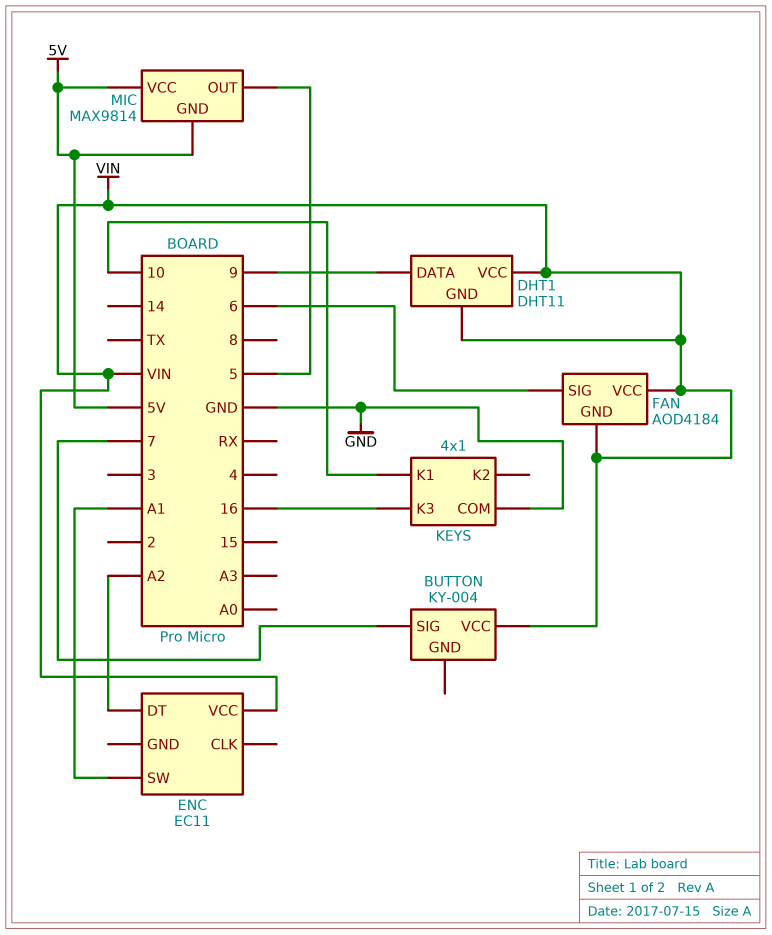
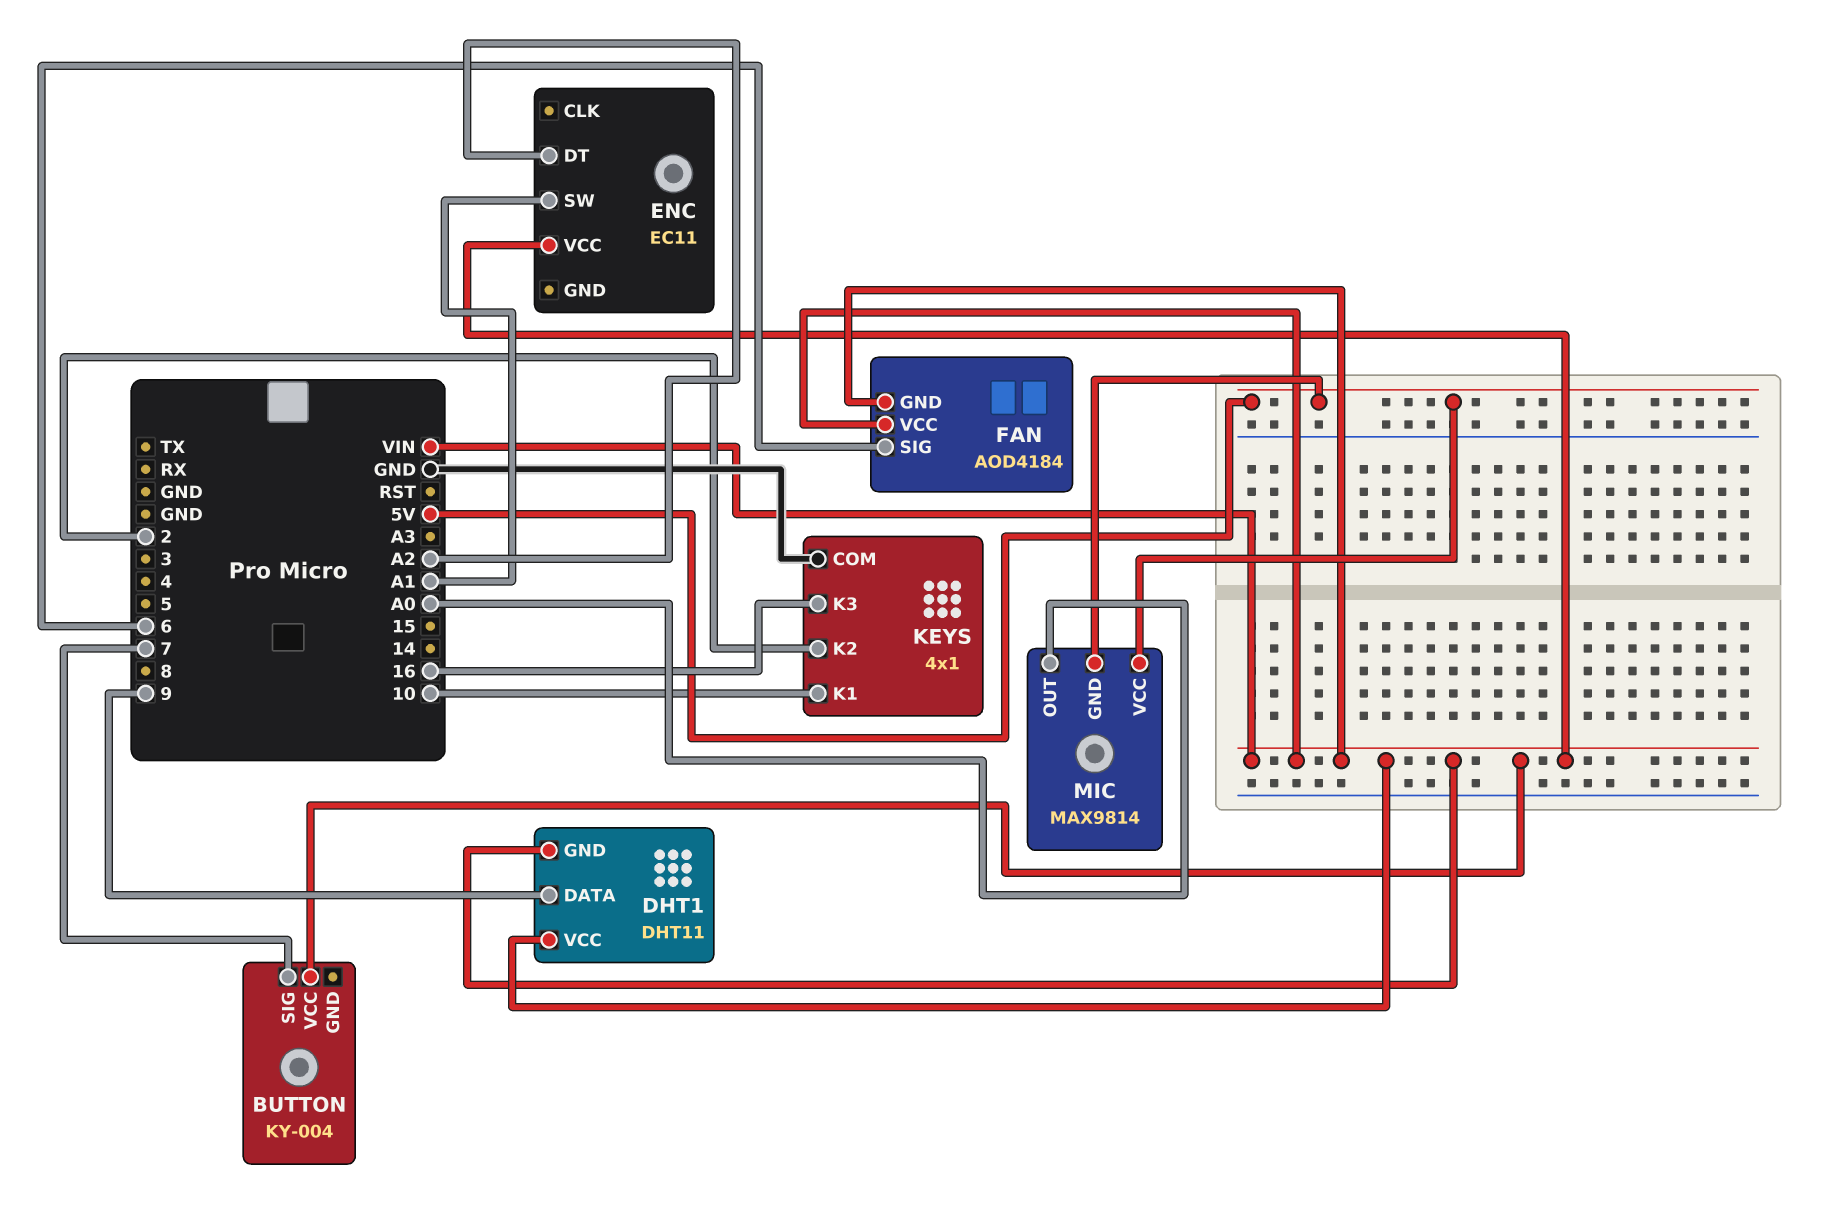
KEYS pin K2: none -> 2
MIC pin OUT: 5 -> A0

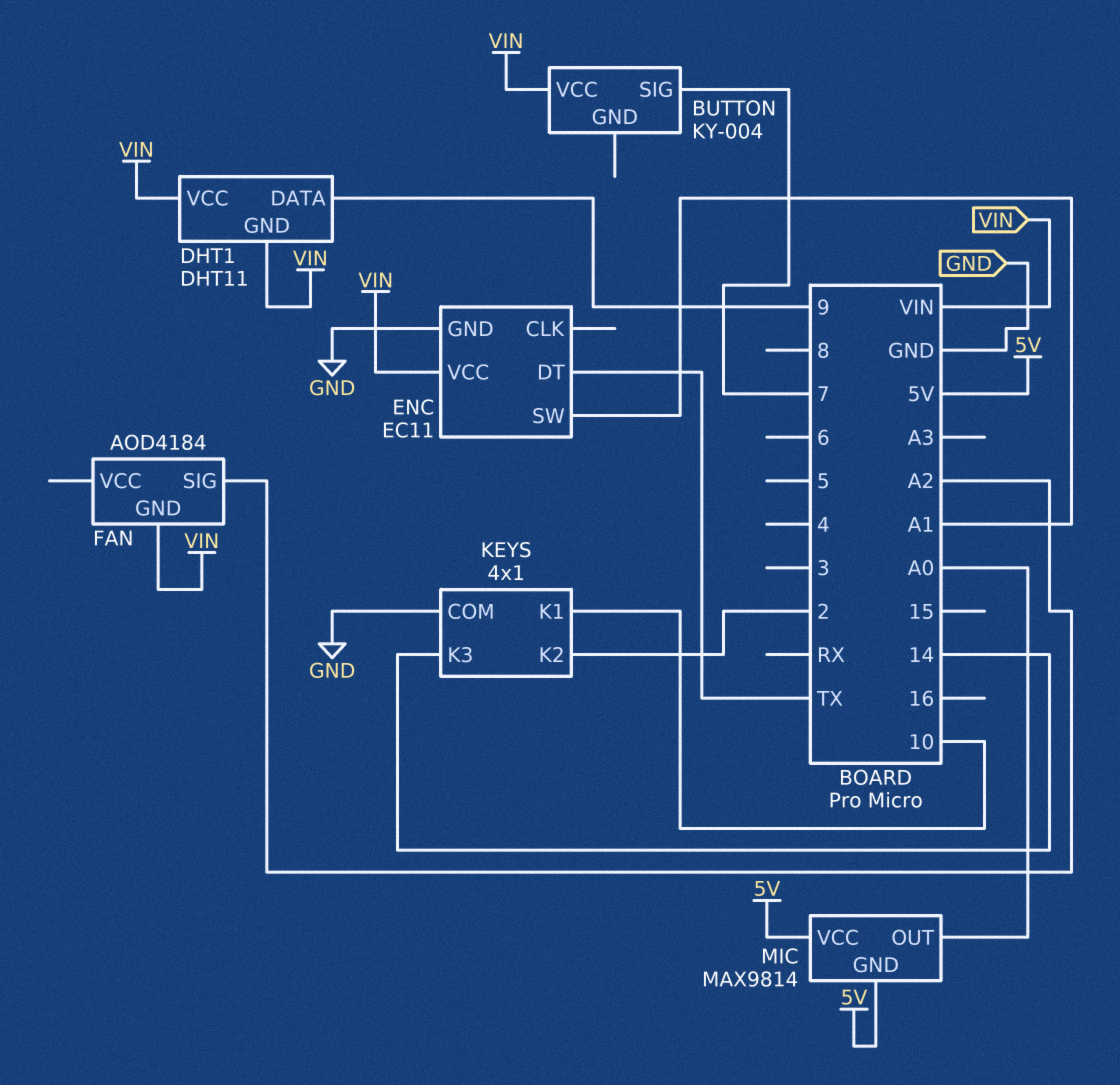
ENC pin DT: A2 -> TX
ENC pin GND: none -> GND
FAN pin SIG: 6 -> A2
FAN pin VCC: VIN -> none
KEYS pin K3: 16 -> 14

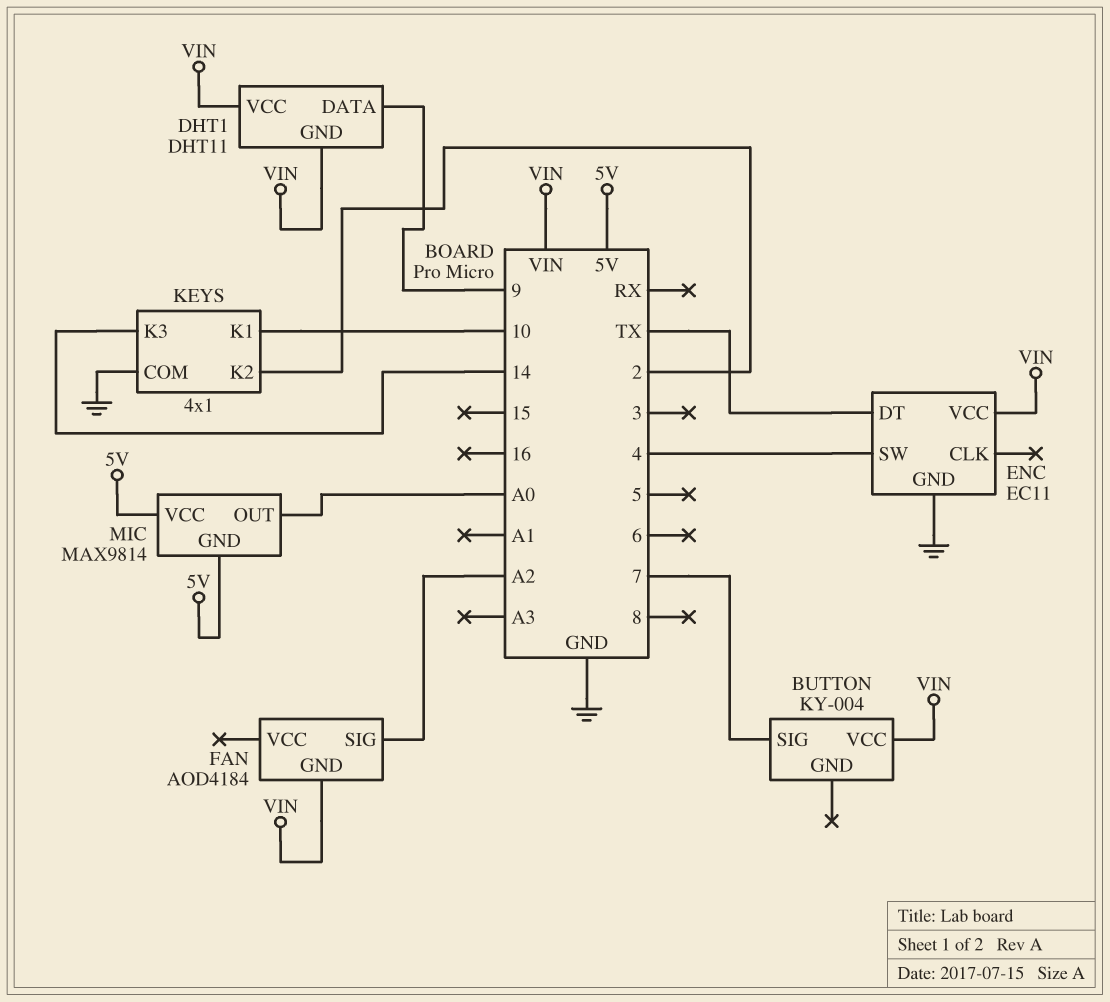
ENC pin SW: A1 -> 4

